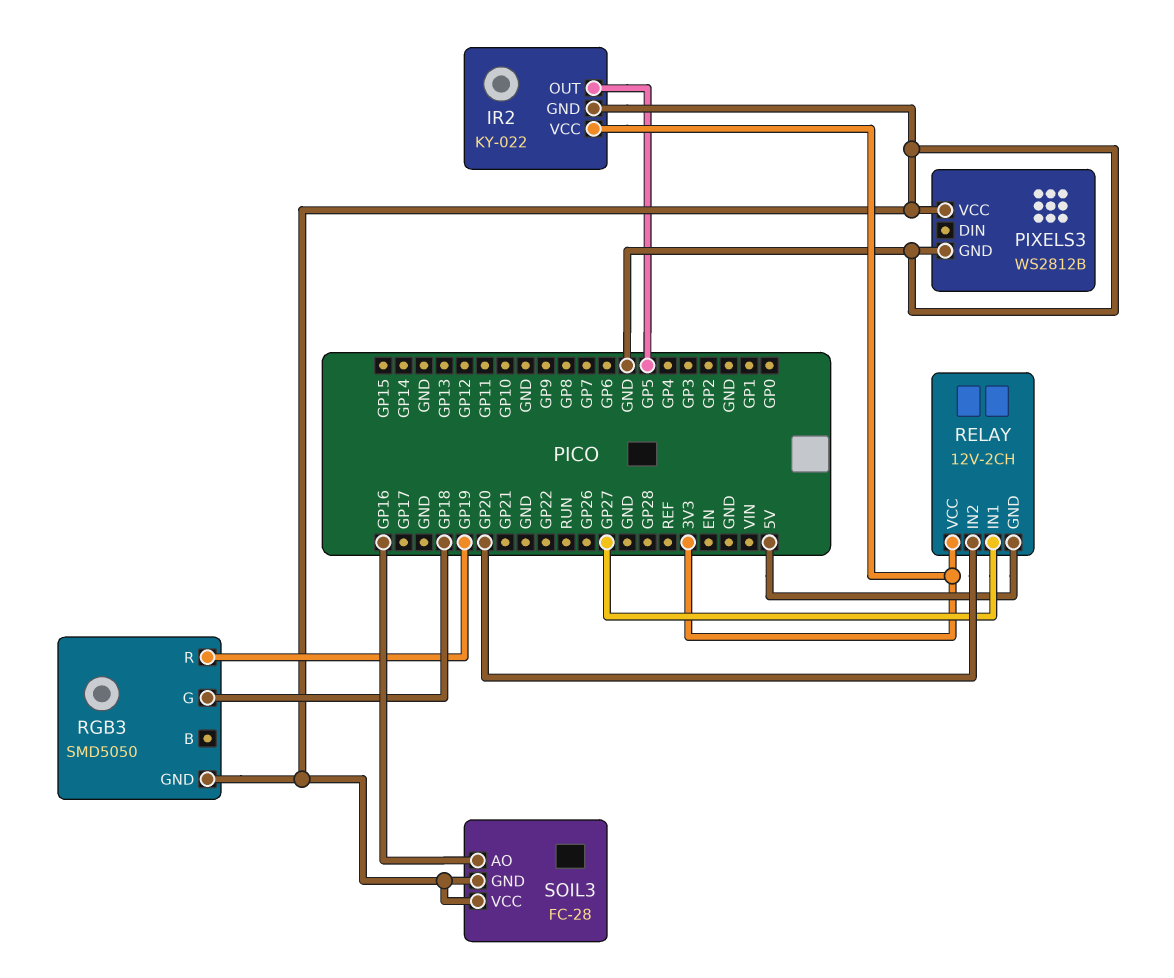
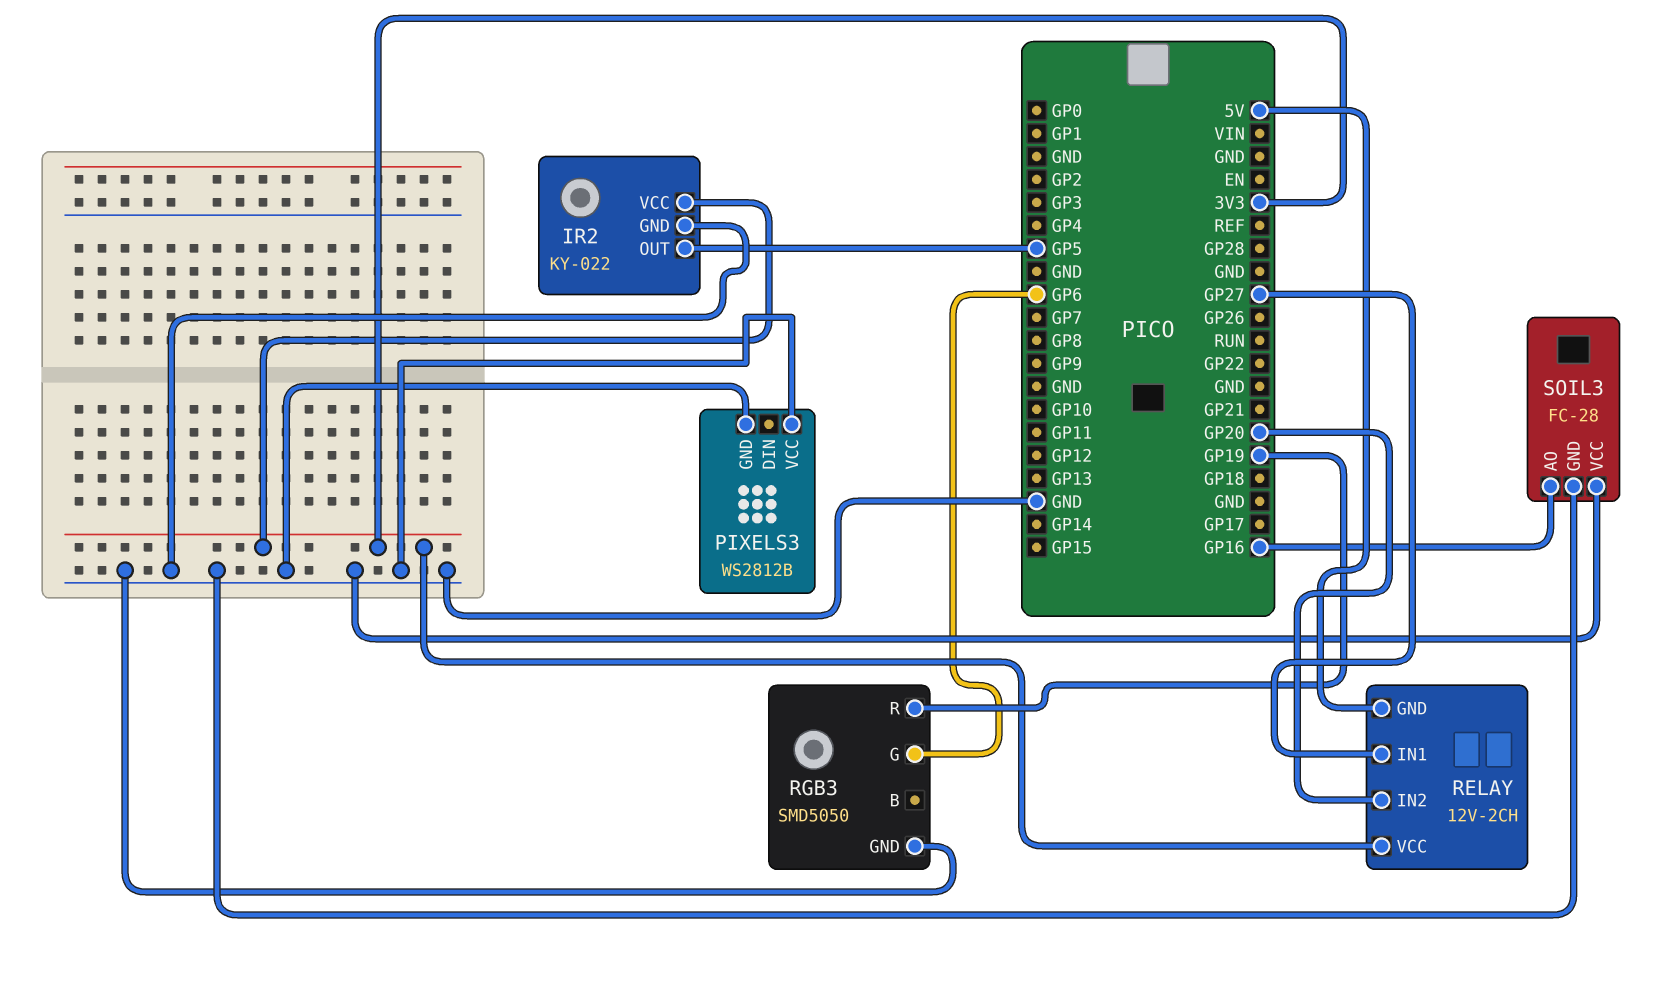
RGB3 pin G: GP18 -> GP6

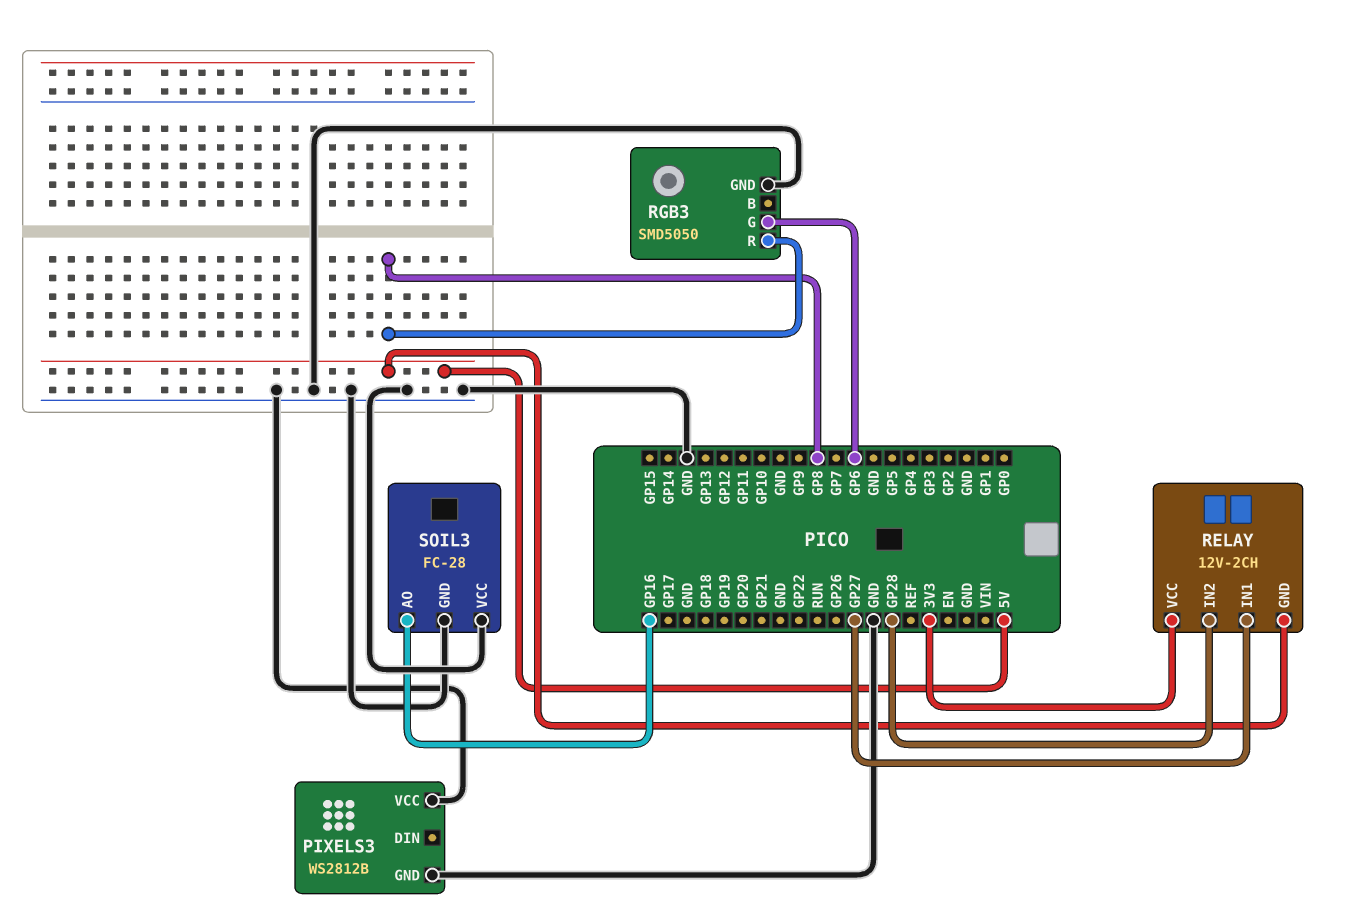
IR2: KY-022 -> none
IR2 pin GND: GND -> none
IR2 pin OUT: GP5 -> none
IR2 pin VCC: 3V3 -> none
RELAY pin IN2: GP20 -> GP28
RGB3 pin R: GP19 -> GP8

